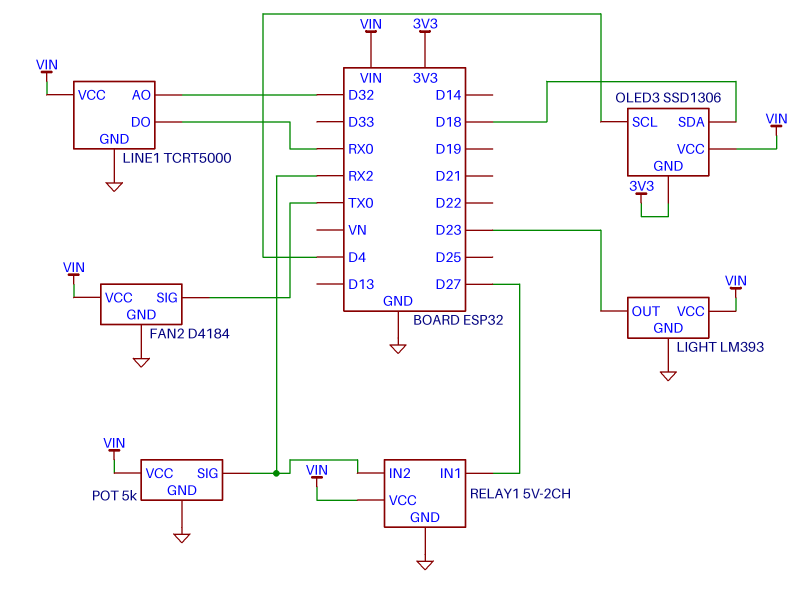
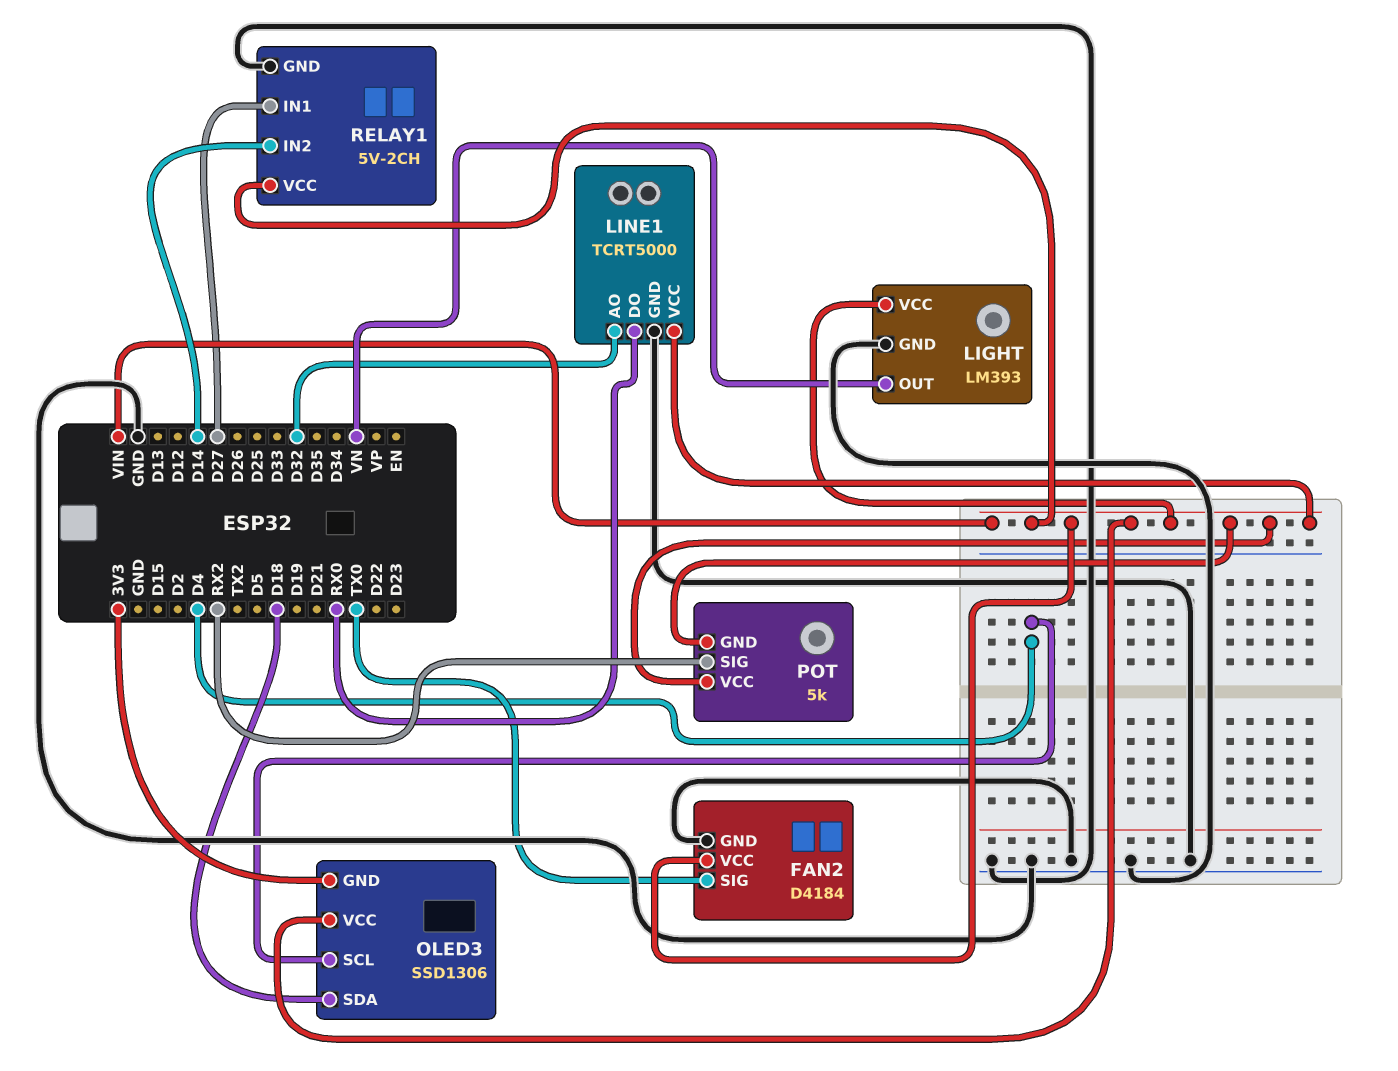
LIGHT pin OUT: D23 -> VN
POT pin GND: GND -> VIN
RELAY1 pin IN2: RX2 -> D14

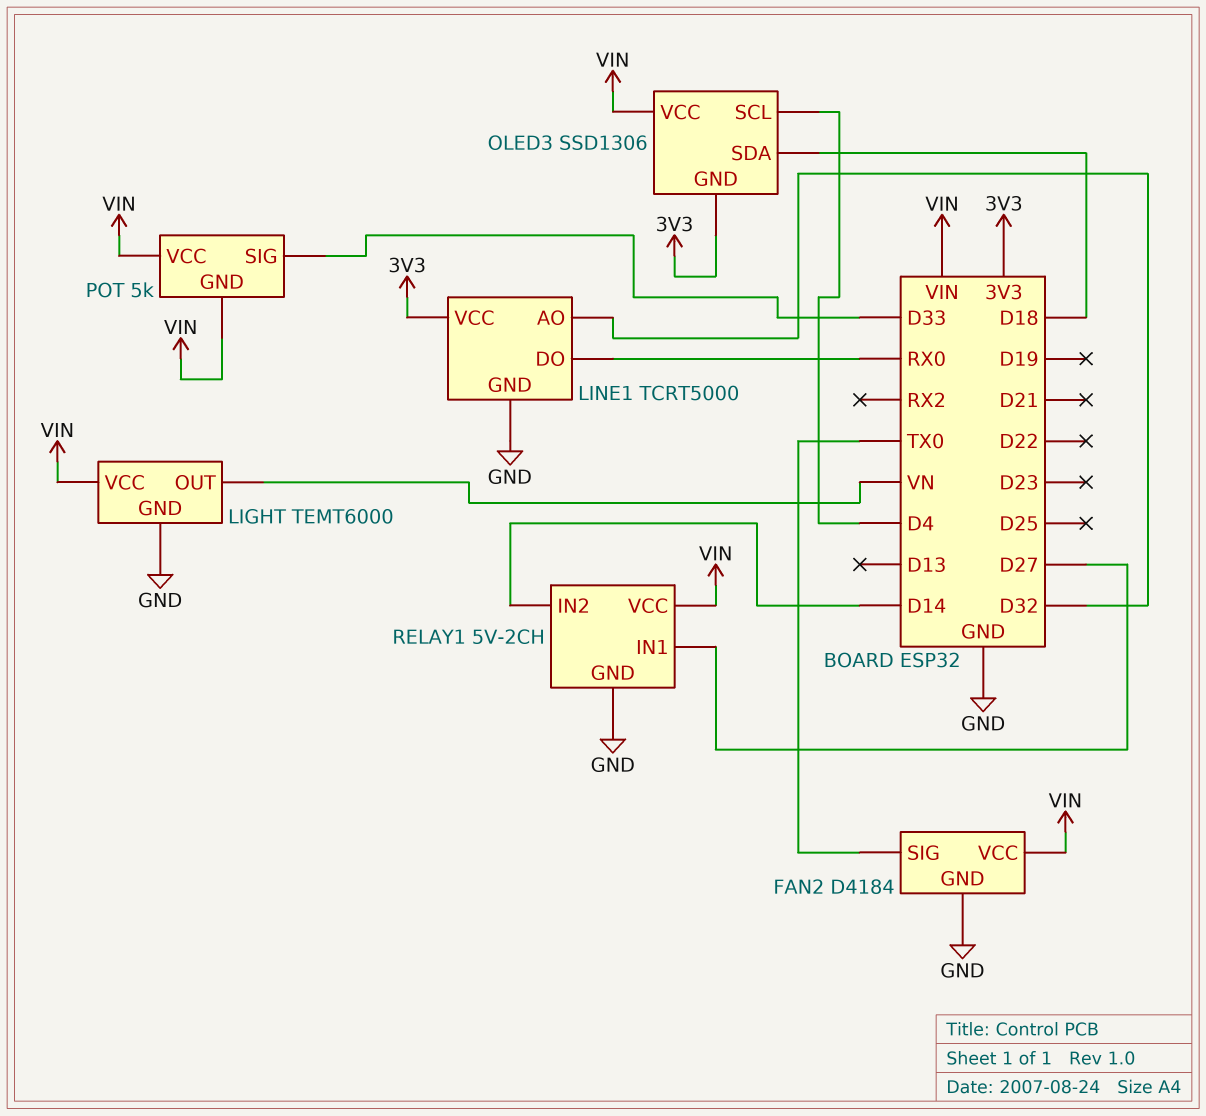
LIGHT: LM393 -> TEMT6000
LINE1 pin VCC: VIN -> 3V3
POT pin SIG: RX2 -> D33

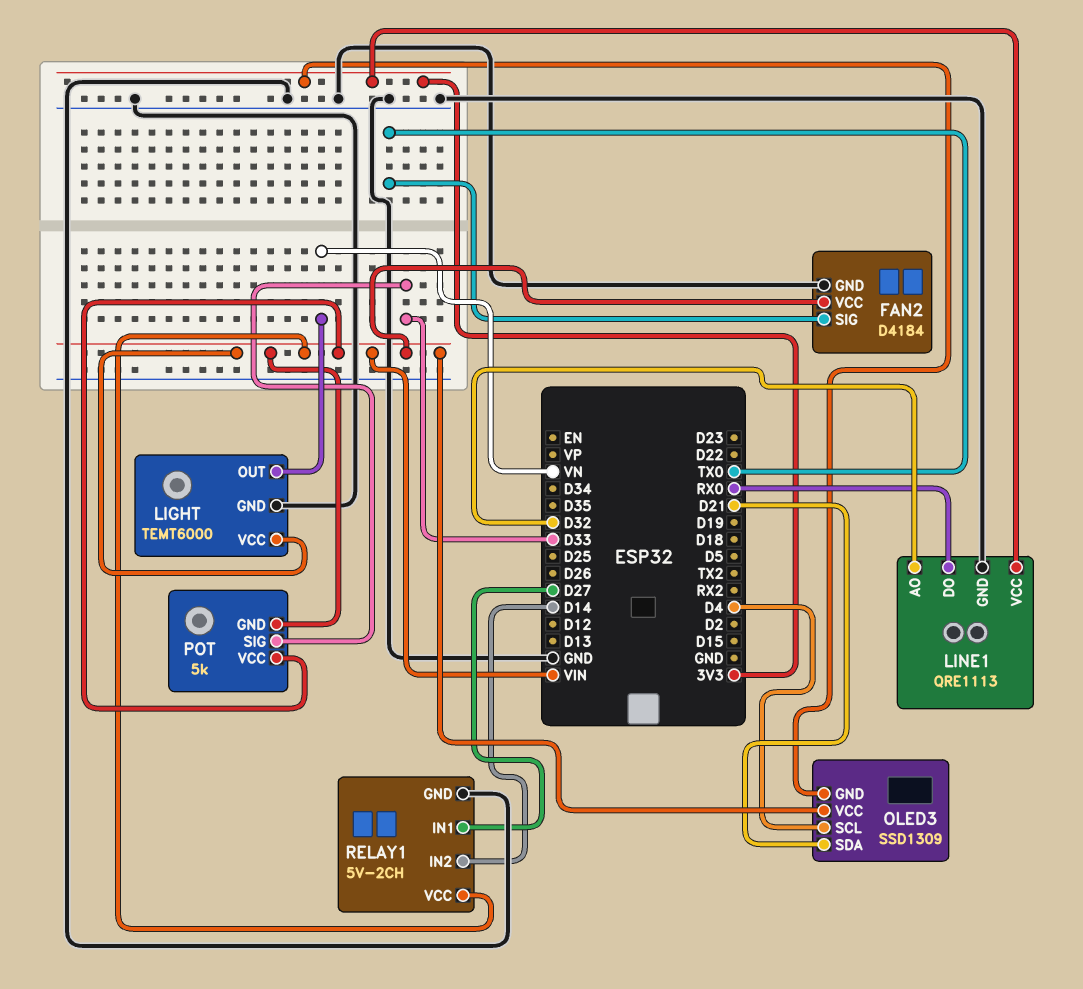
LINE1: TCRT5000 -> QRE1113
OLED3: SSD1306 -> SSD1309
OLED3 pin SDA: D18 -> D21

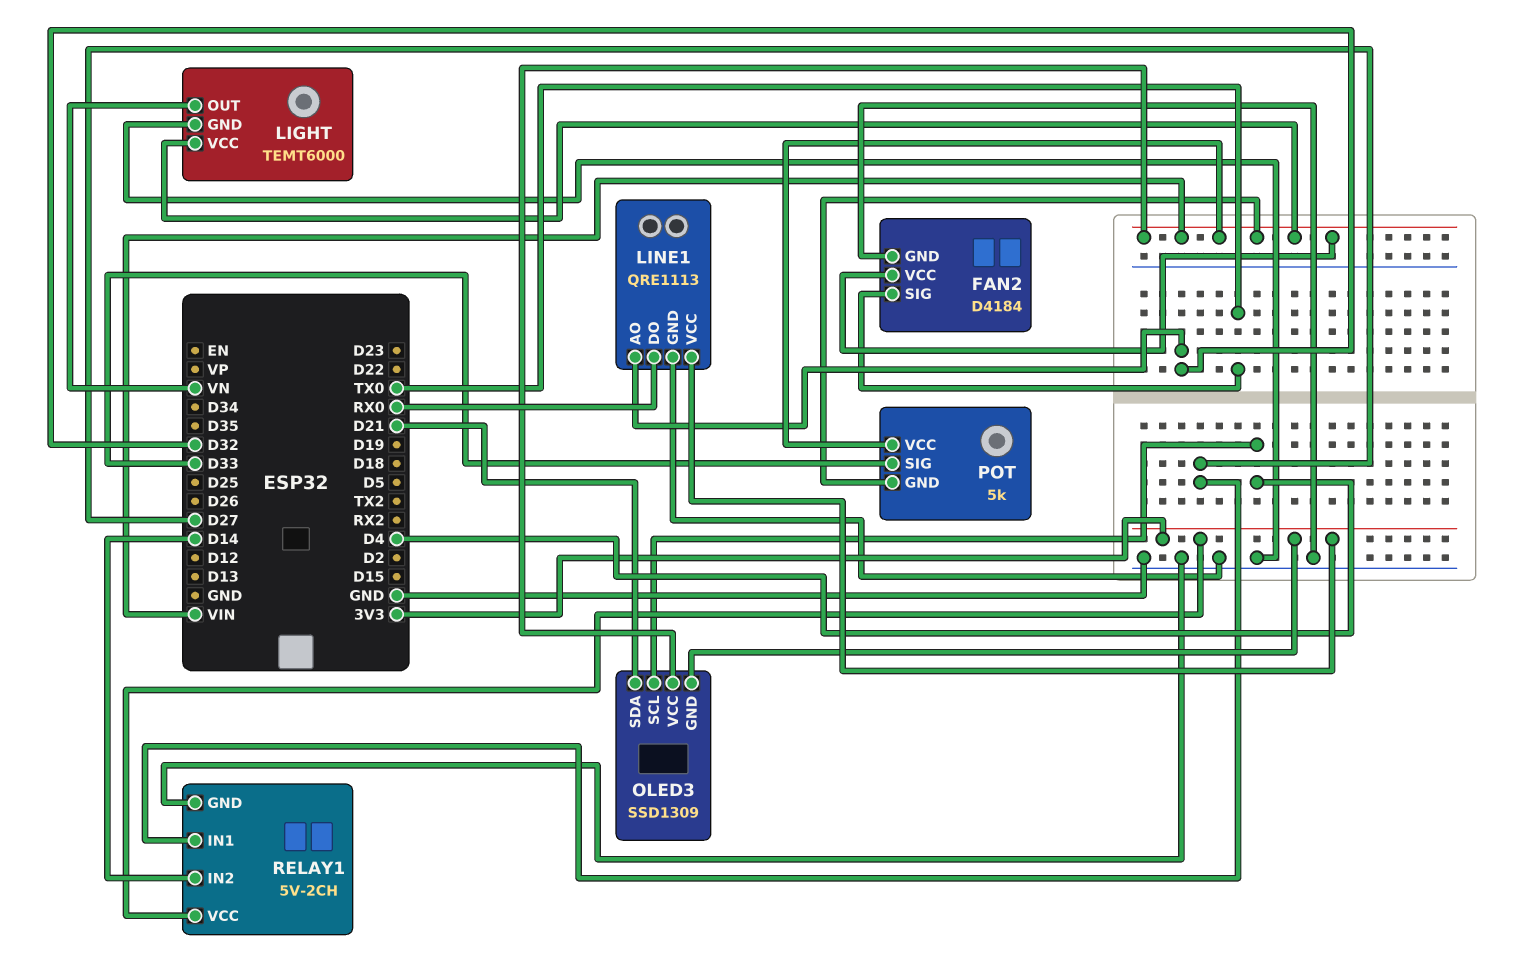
RELAY1 pin VCC: VIN -> 3V3

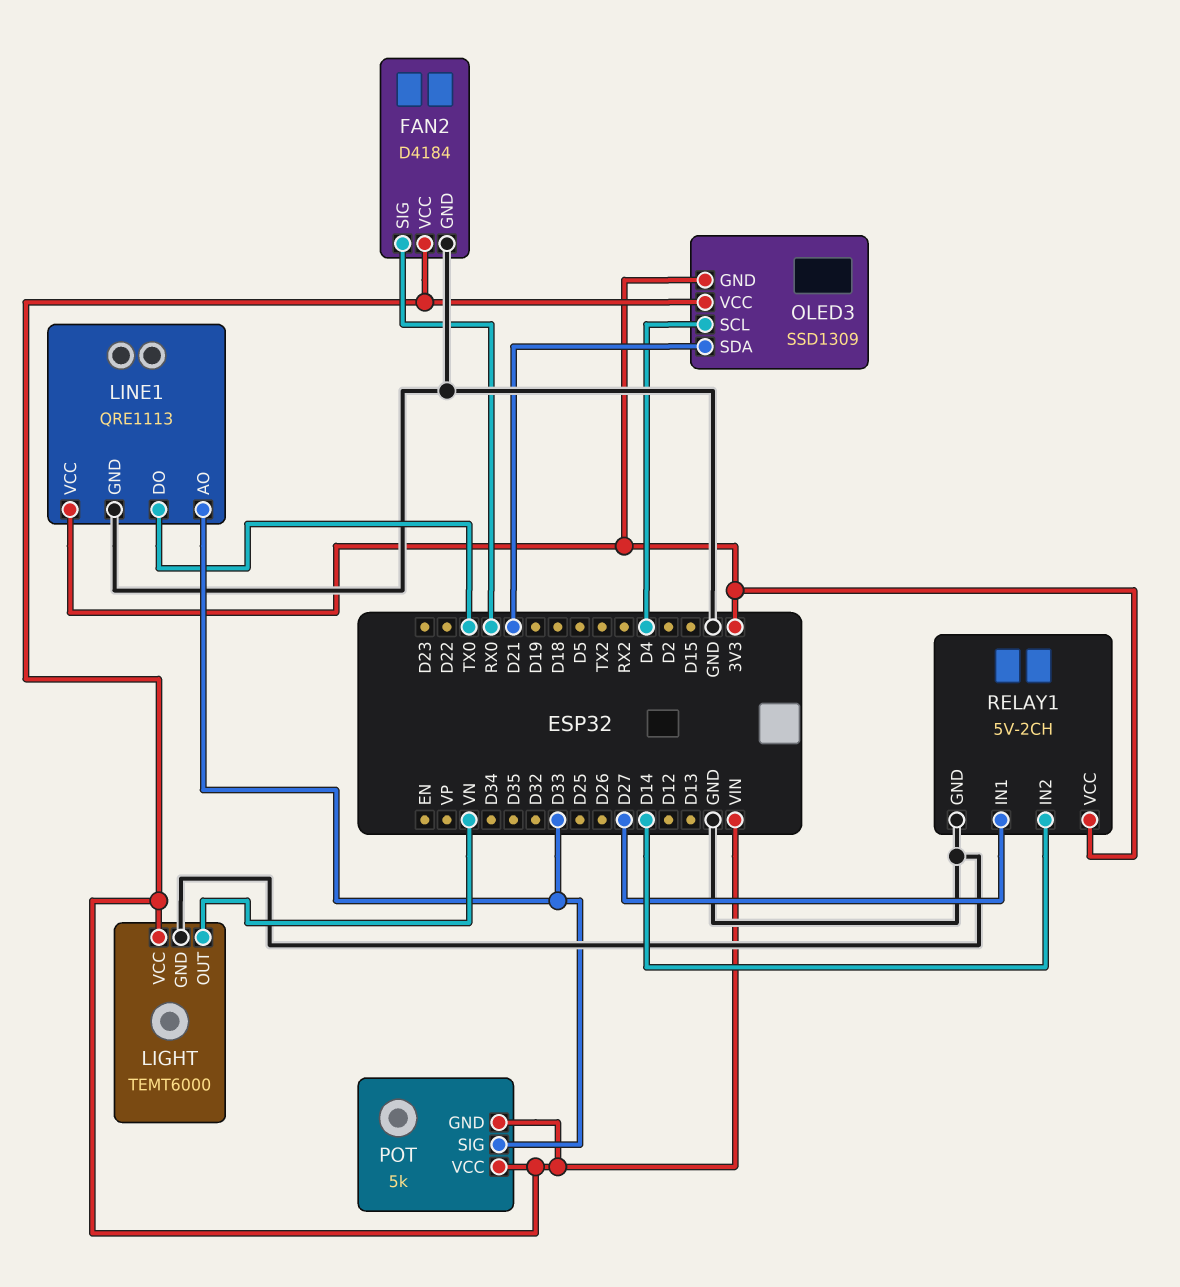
FAN2 pin SIG: TX0 -> RX0
LINE1 pin AO: D32 -> D33
LINE1 pin DO: RX0 -> TX0

